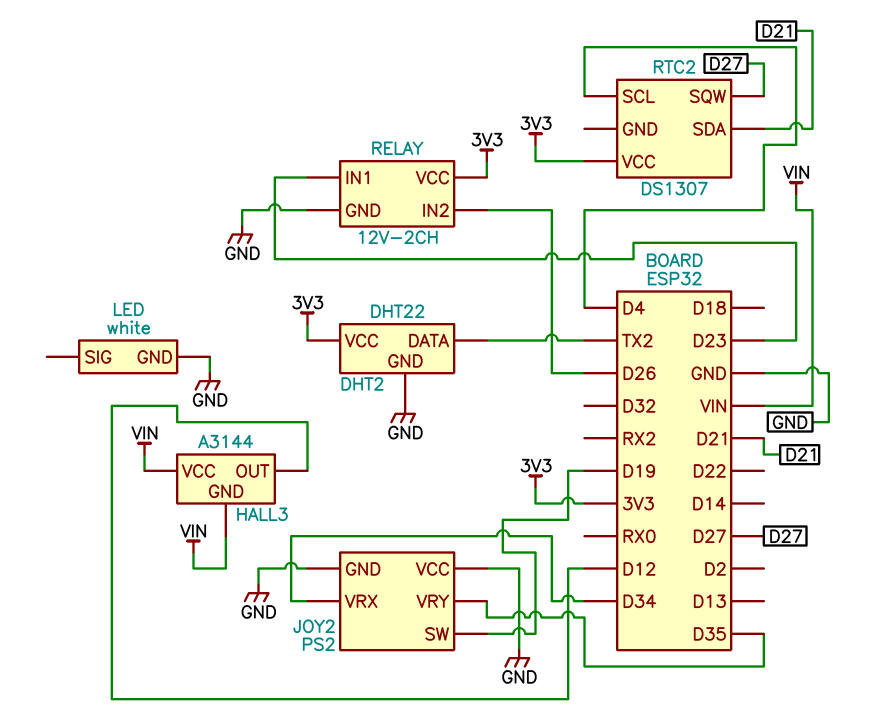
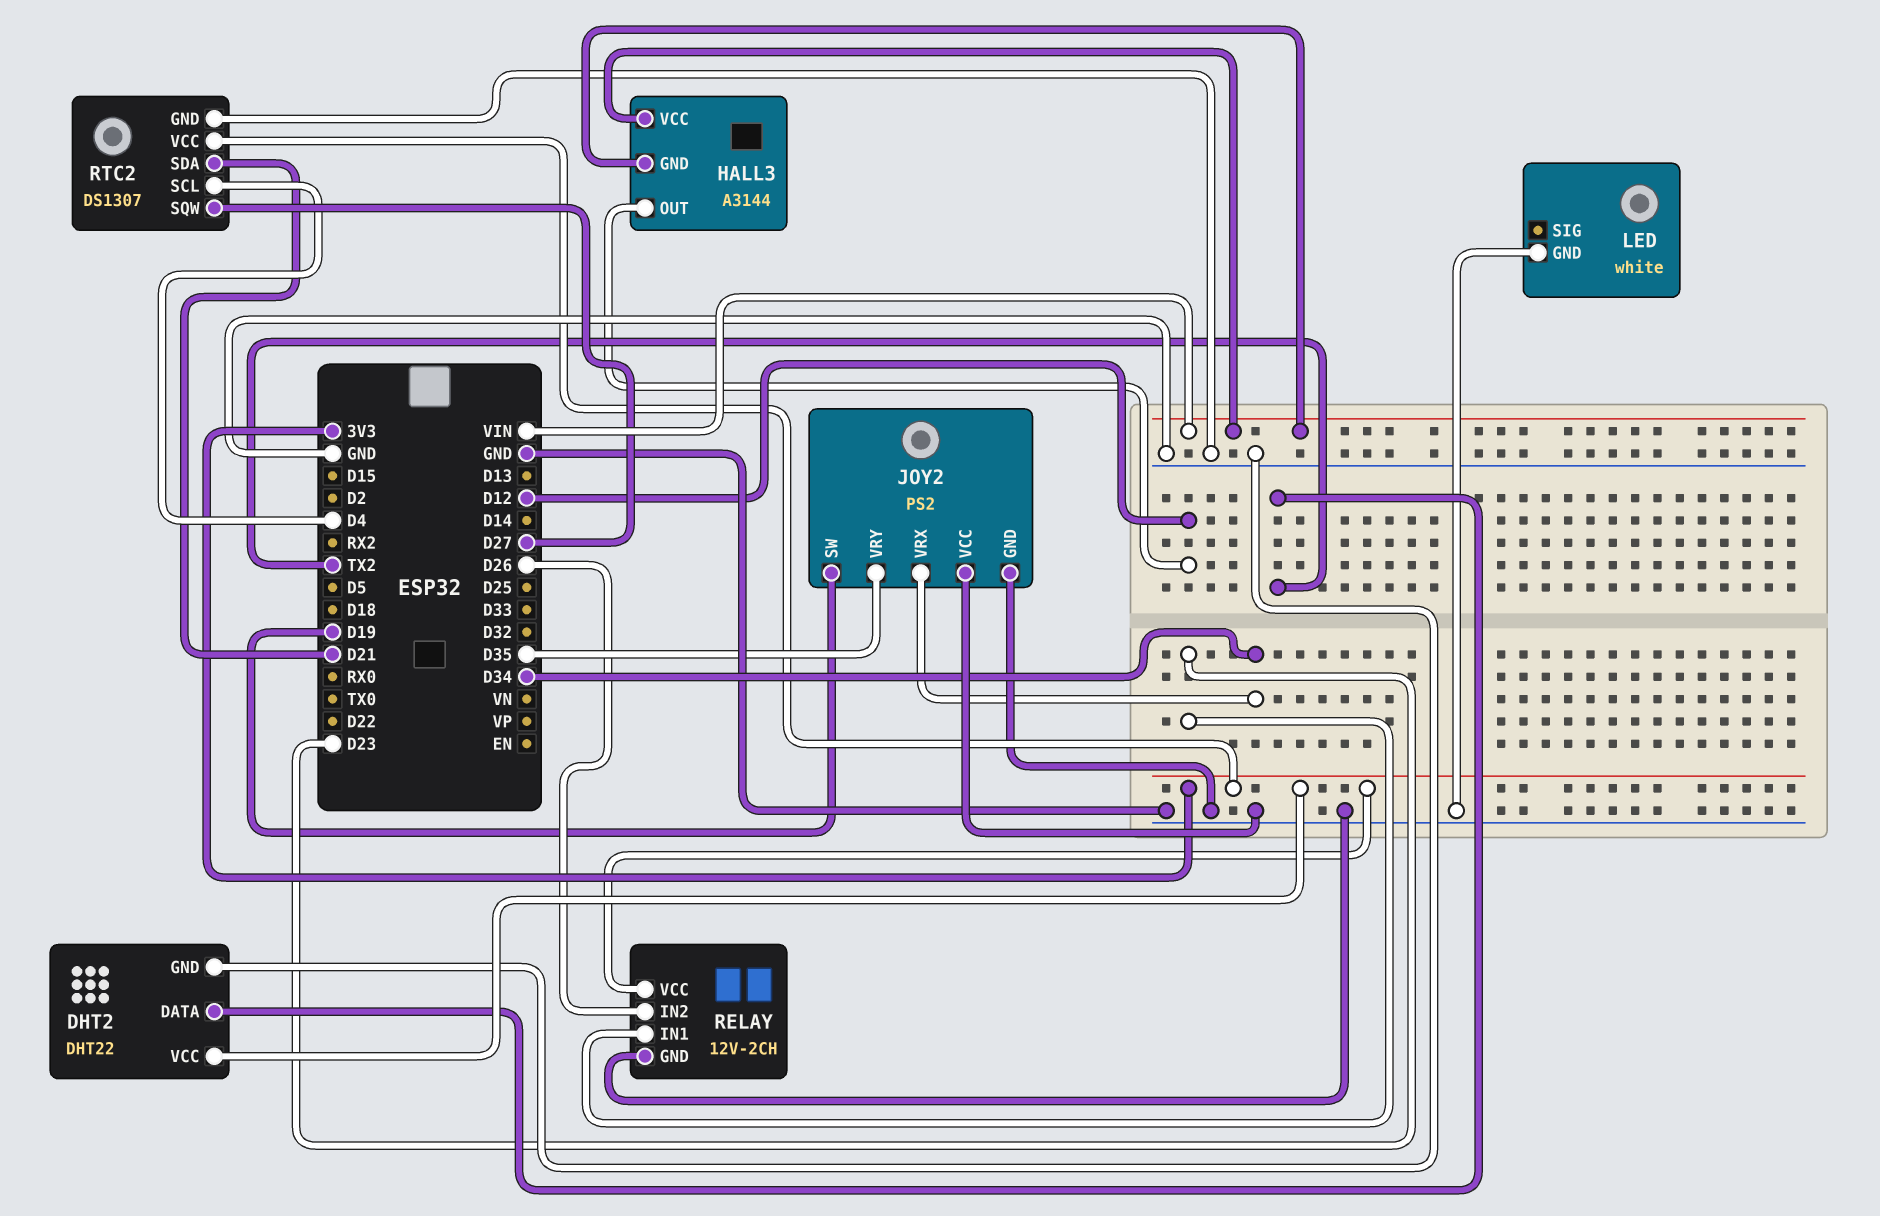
RTC2 pin GND: none -> GND

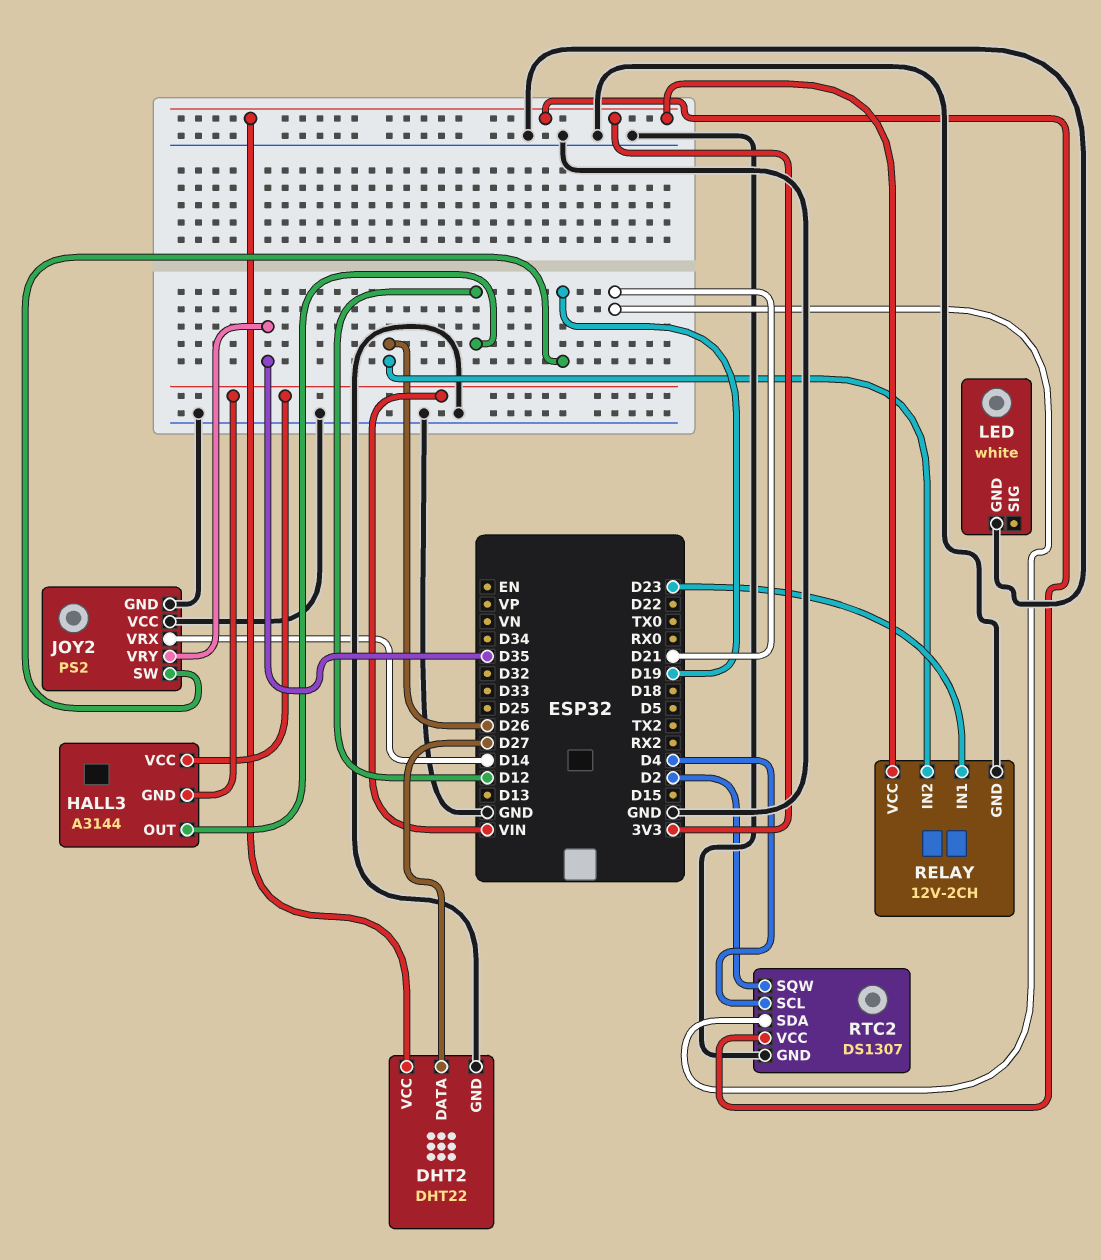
DHT2 pin DATA: TX2 -> D27
JOY2 pin VRX: D34 -> D14
RTC2 pin SQW: D27 -> D2

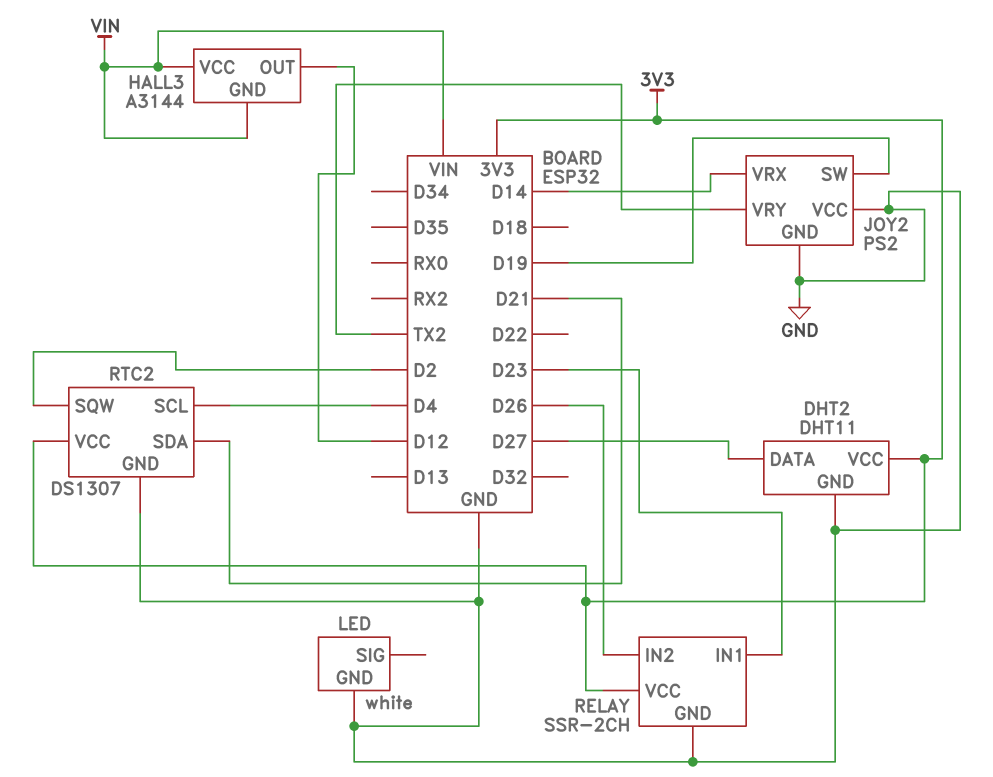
DHT2: DHT22 -> DHT11
JOY2 pin VRY: D35 -> TX2
RELAY: 12V-2CH -> SSR-2CH

